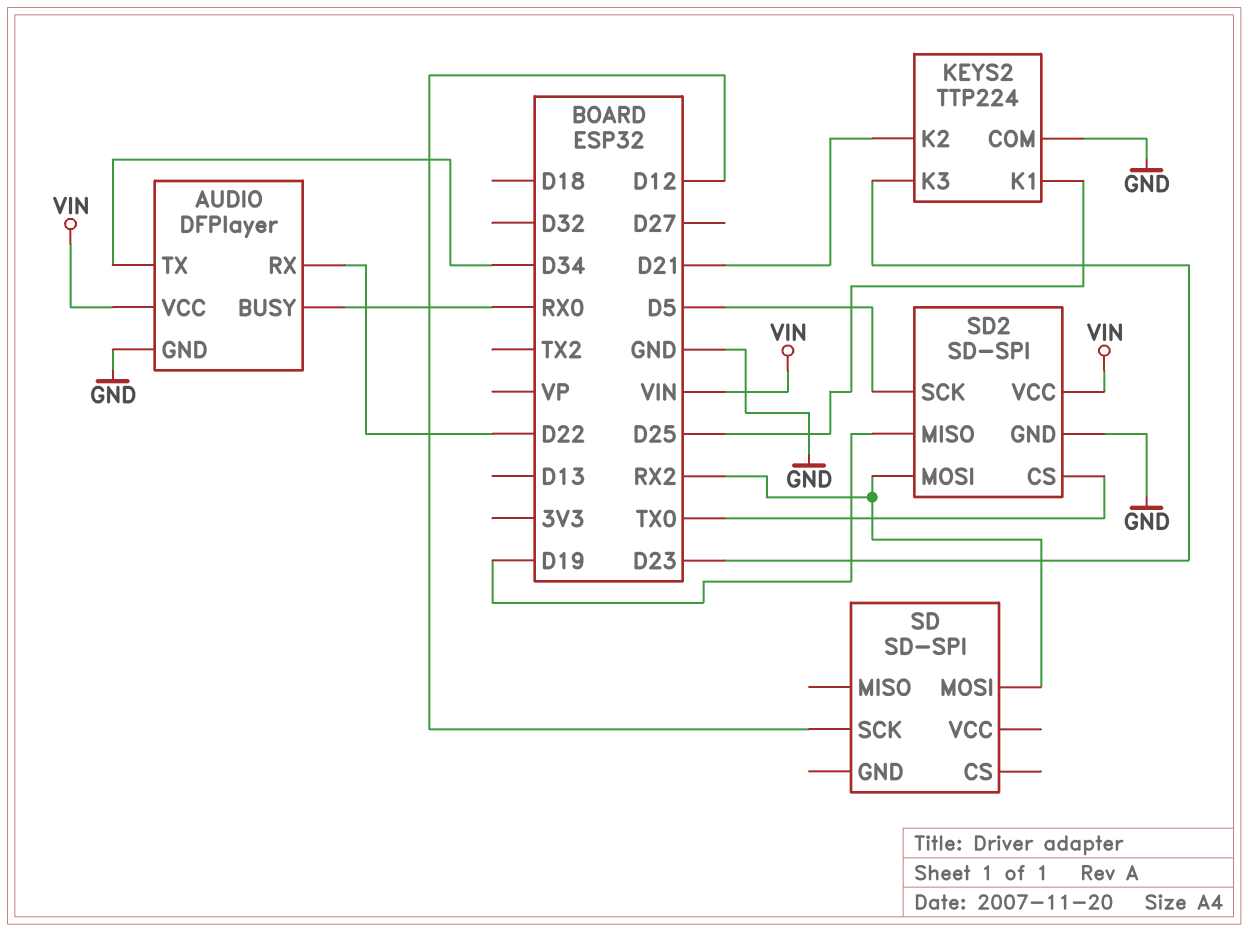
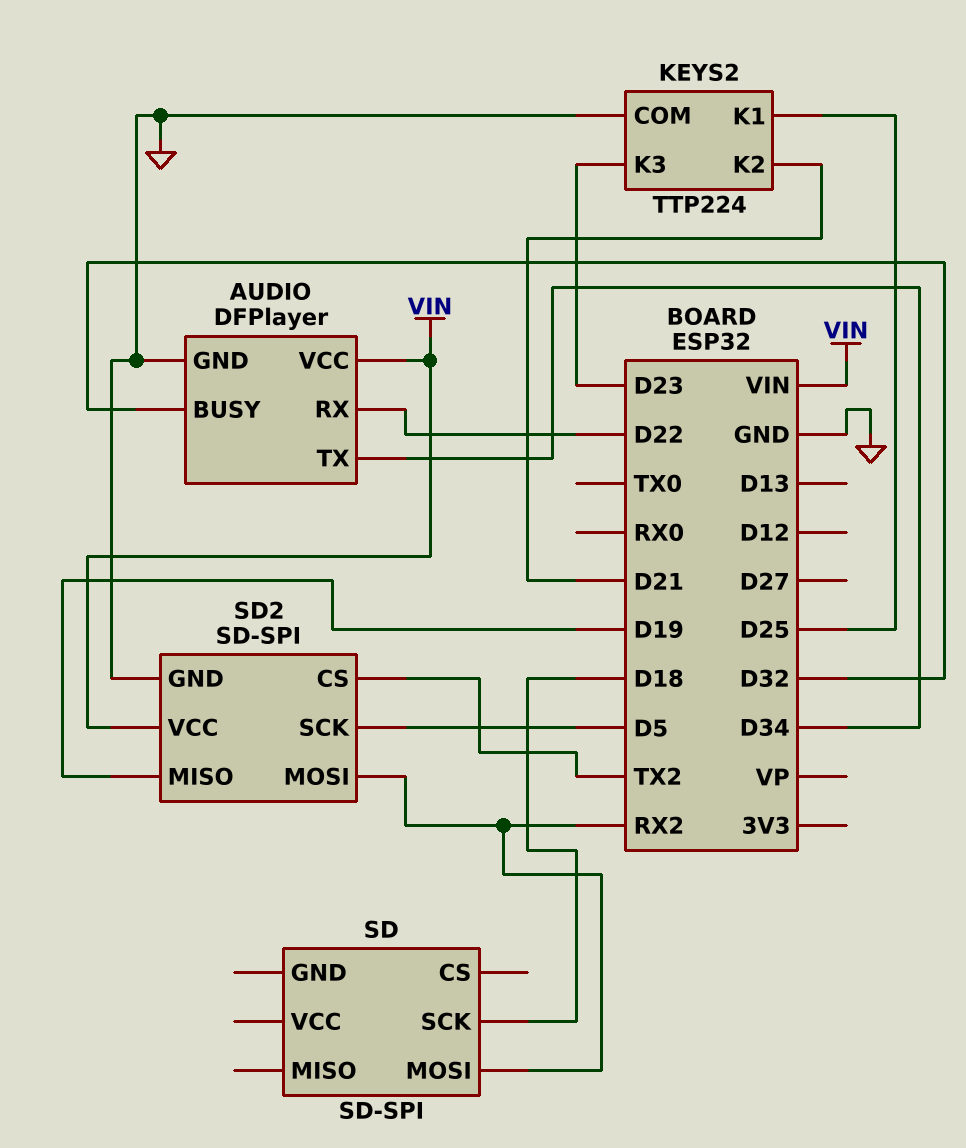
AUDIO pin BUSY: RX0 -> D32
SD pin SCK: D12 -> D18
SD2 pin CS: TX0 -> TX2

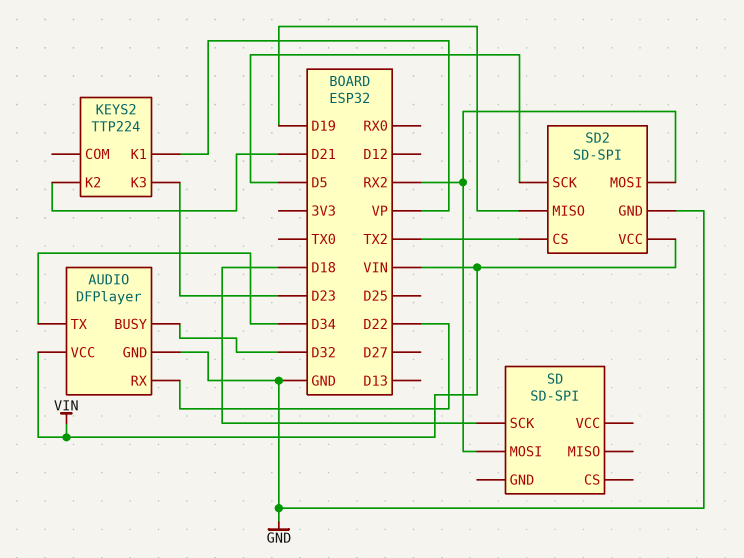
KEYS2 pin COM: GND -> none
KEYS2 pin K1: D25 -> VP

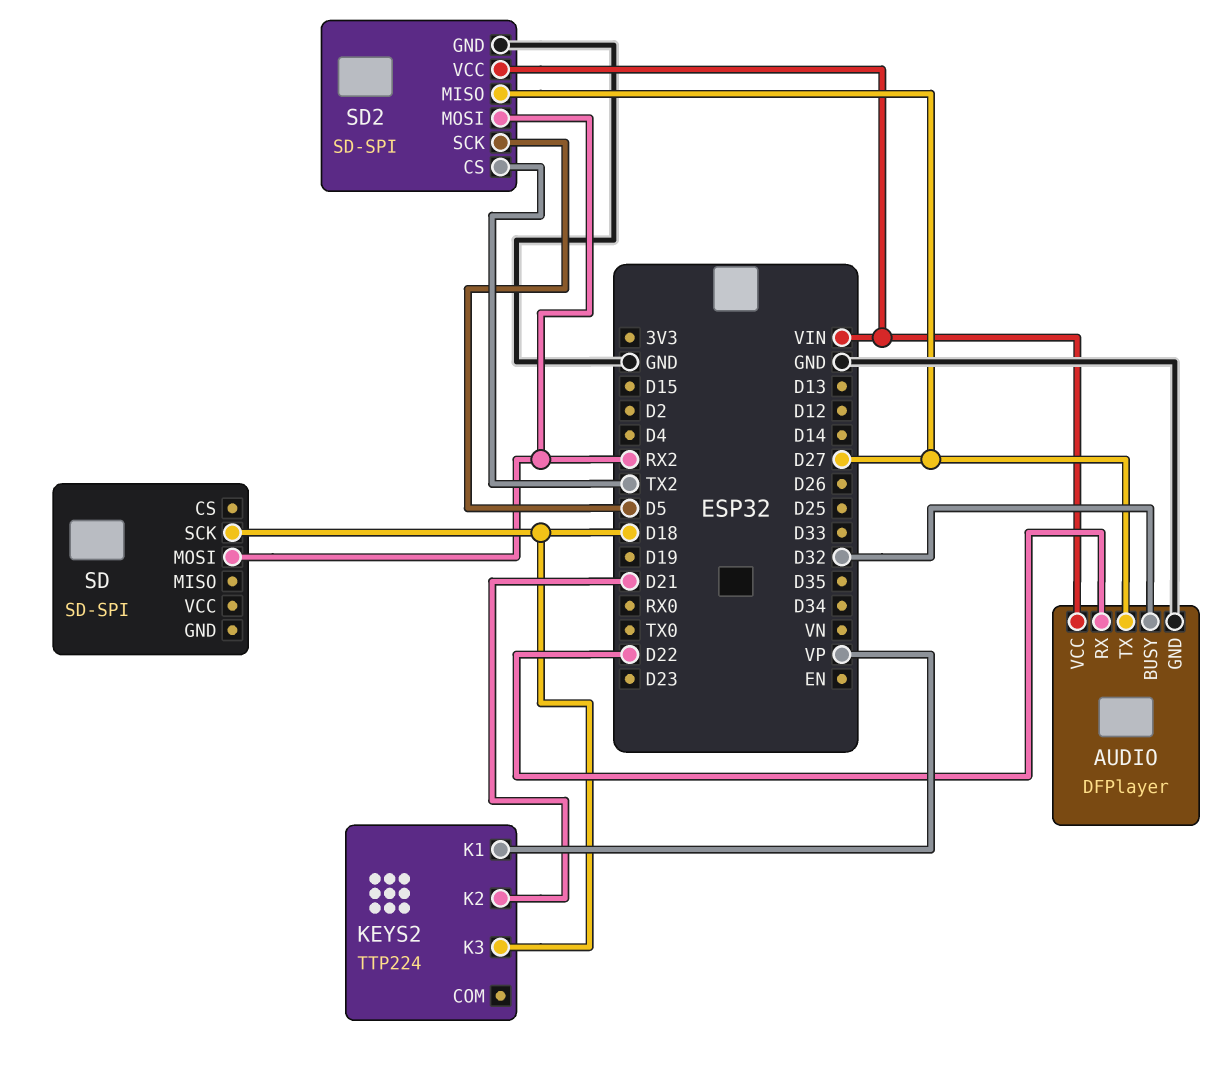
AUDIO pin TX: D34 -> D27
KEYS2 pin K3: D23 -> D18
SD2 pin MISO: D19 -> D27

